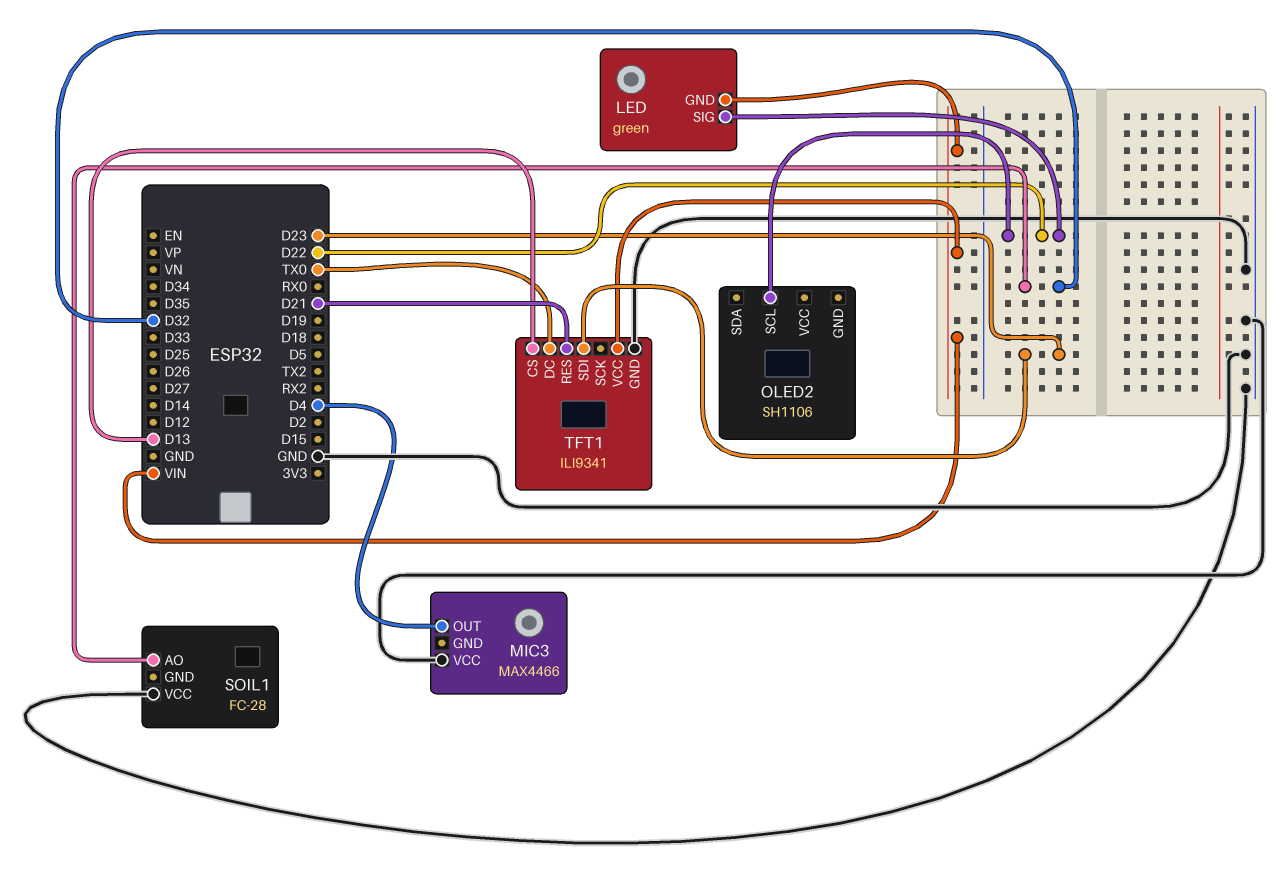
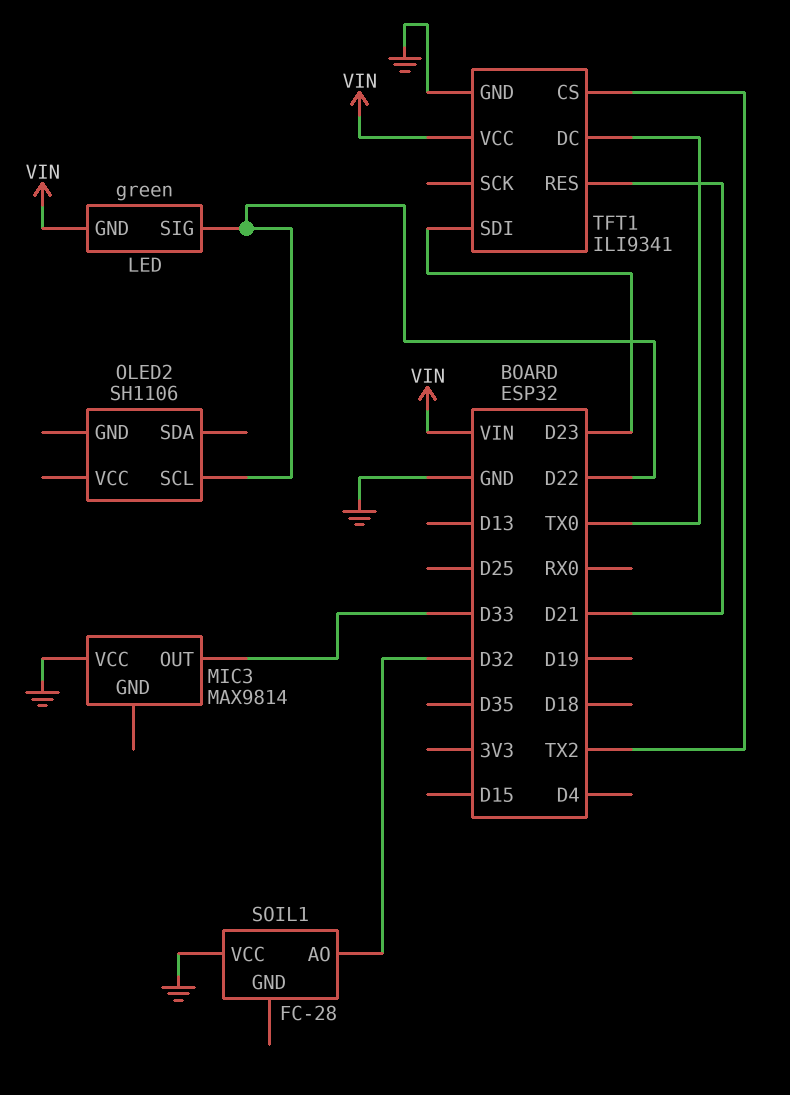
MIC3: MAX4466 -> MAX9814
MIC3 pin OUT: D4 -> D33
TFT1 pin CS: D13 -> TX2

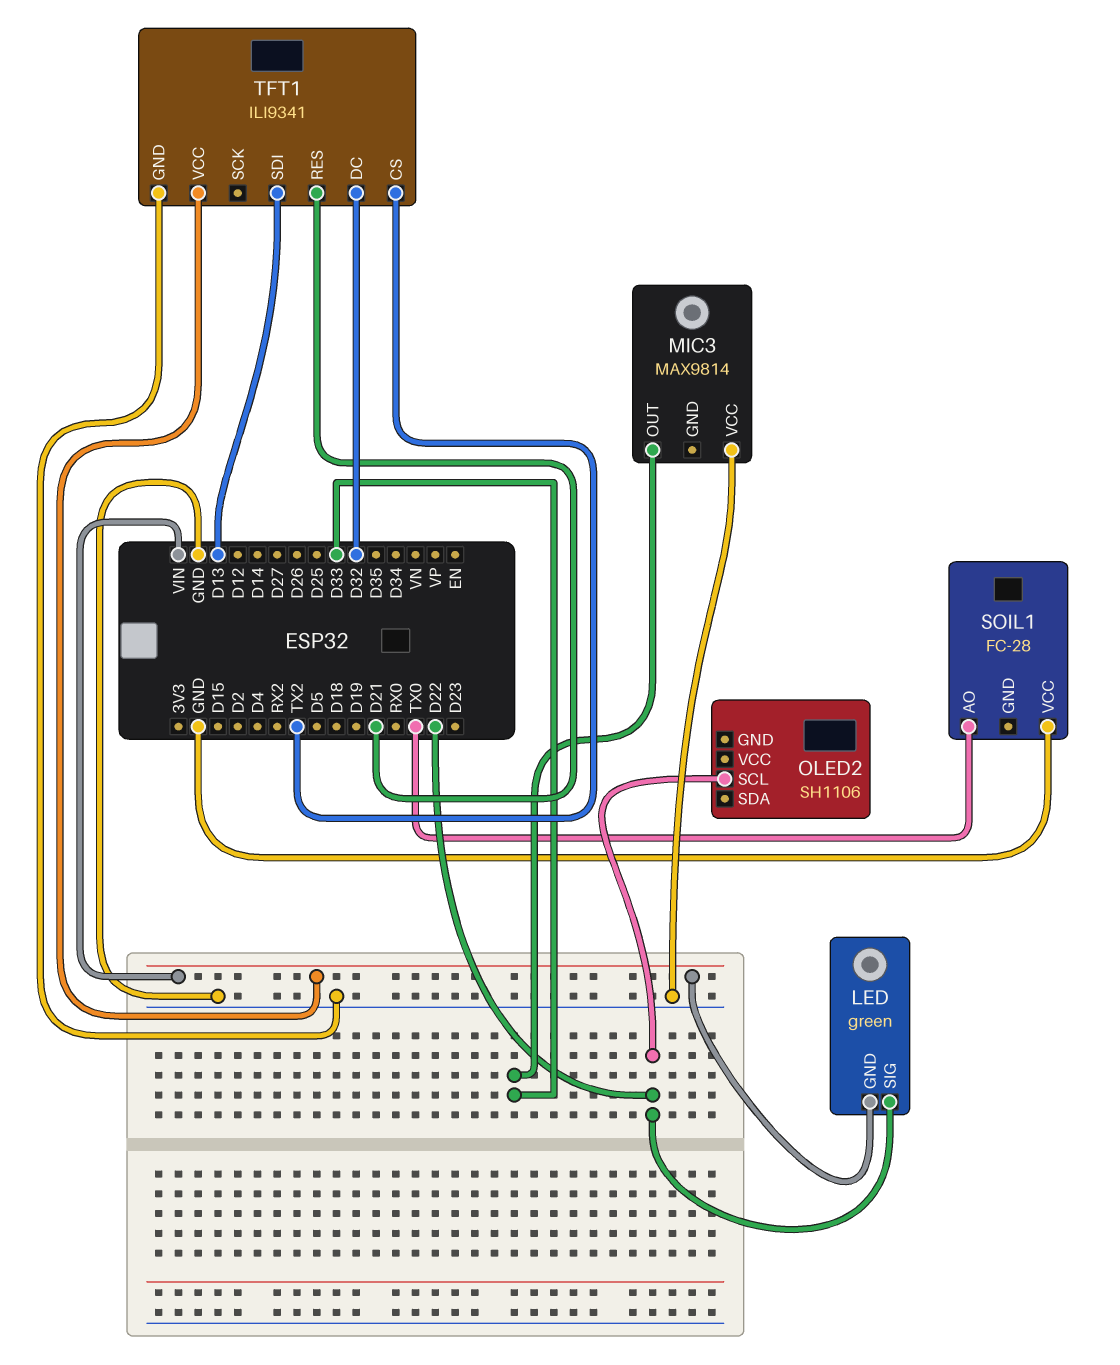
SOIL1 pin AO: D32 -> TX0
TFT1 pin DC: TX0 -> D32
TFT1 pin SDI: D23 -> D13

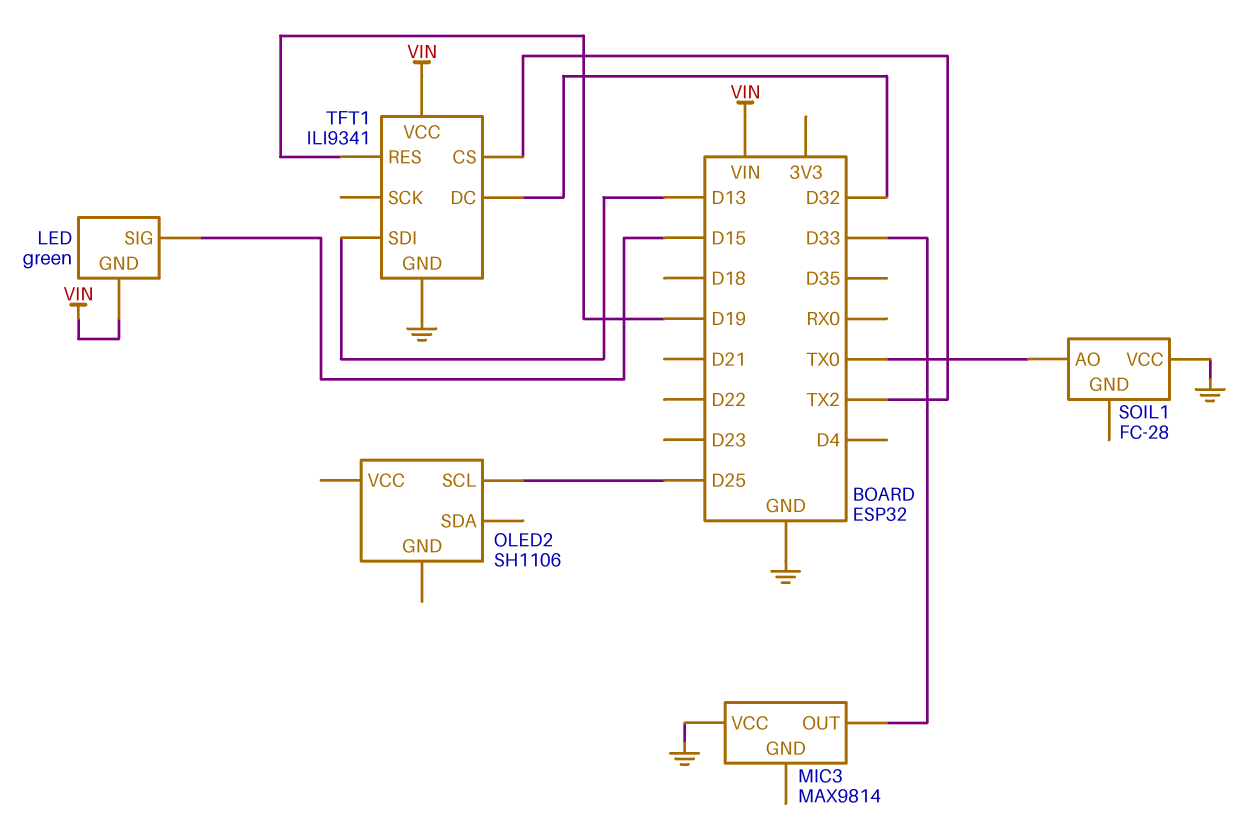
LED pin SIG: D22 -> D15
OLED2 pin SCL: D22 -> D25
TFT1 pin RES: D21 -> D19

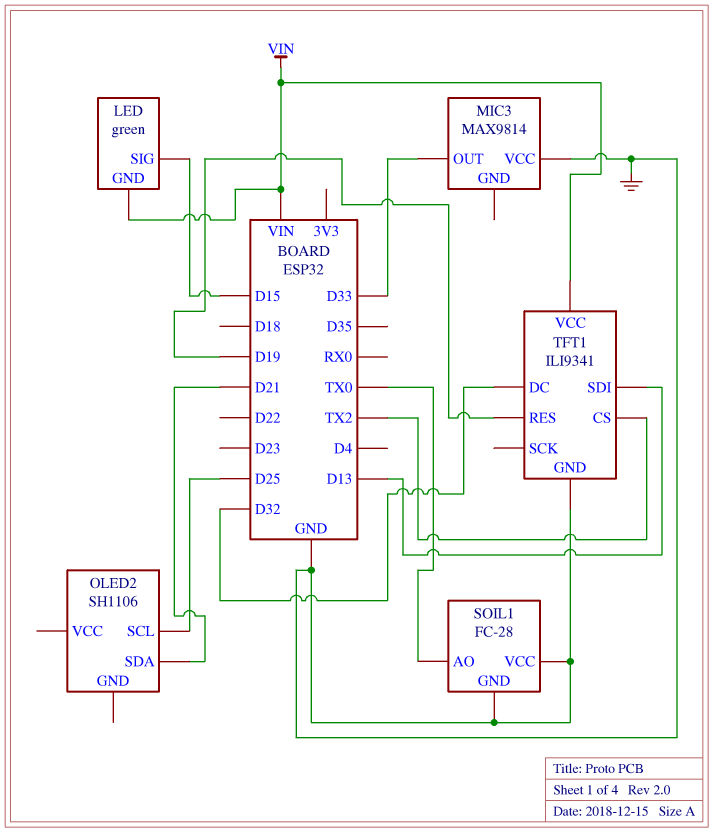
OLED2 pin SDA: none -> D21
SOIL1 pin GND: none -> GND

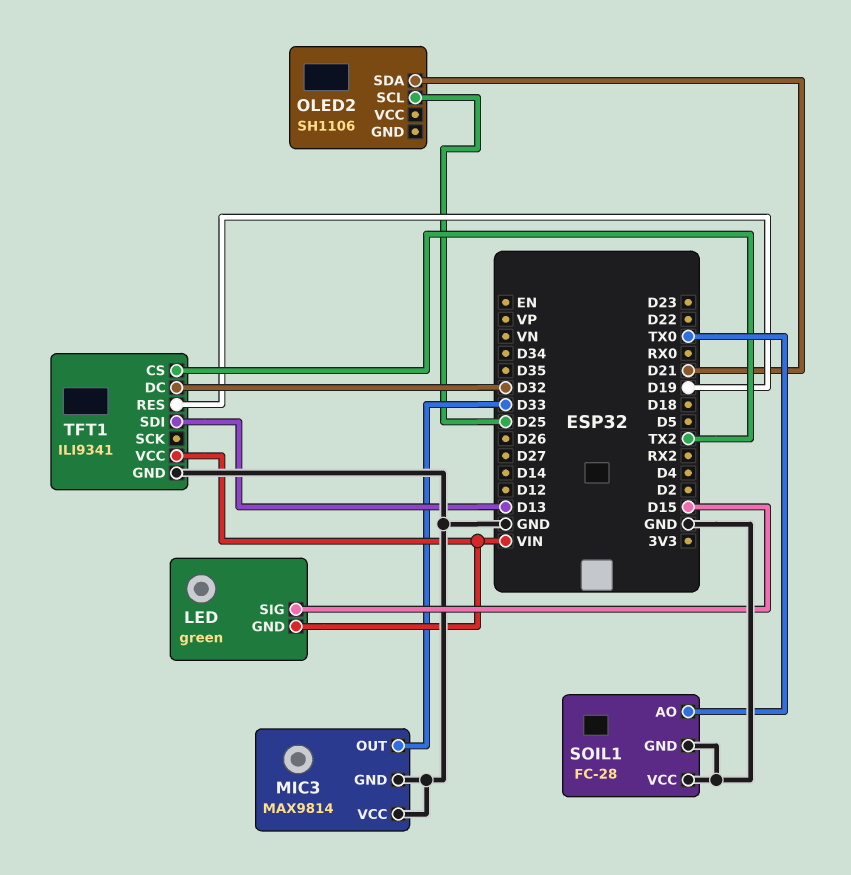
MIC3 pin GND: none -> GND

